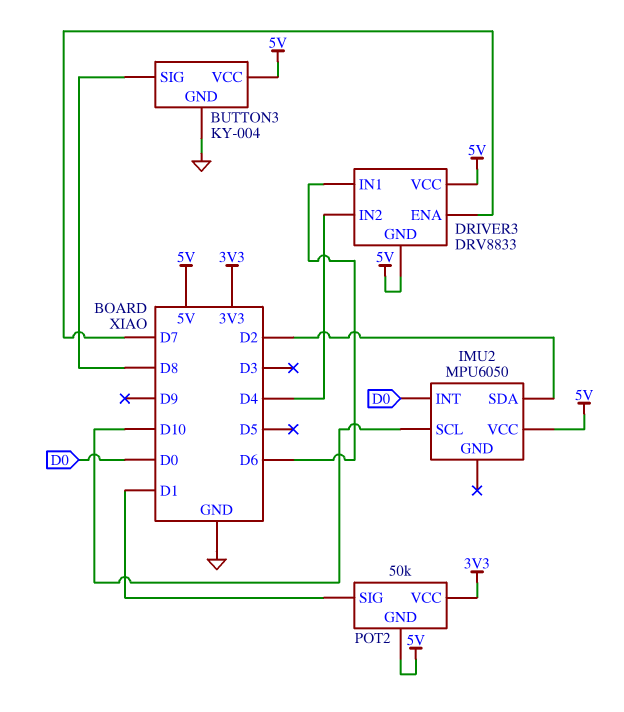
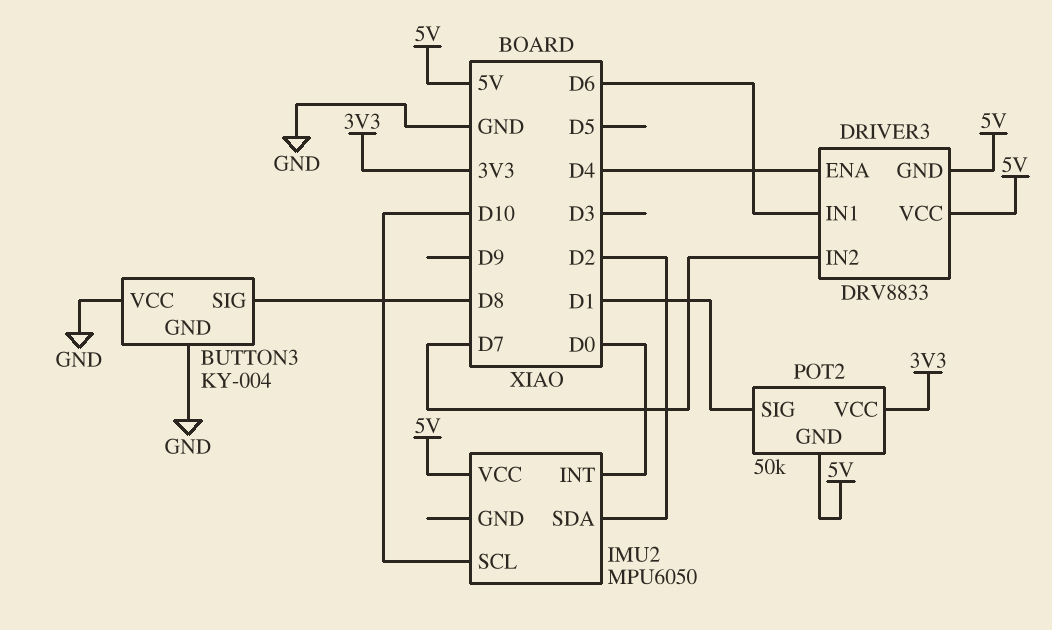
BUTTON3 pin VCC: 5V -> GND
DRIVER3 pin ENA: D7 -> D4
DRIVER3 pin IN2: D4 -> D7

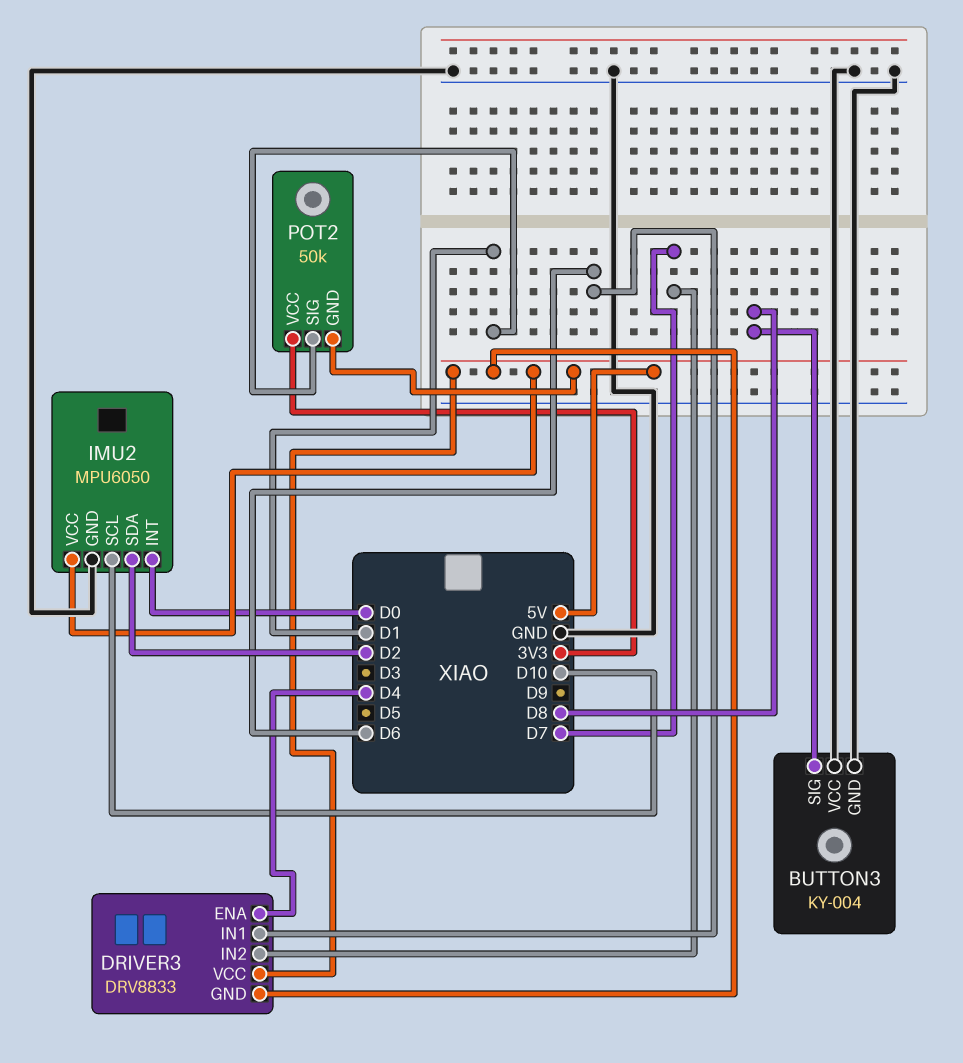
IMU2 pin GND: none -> GND

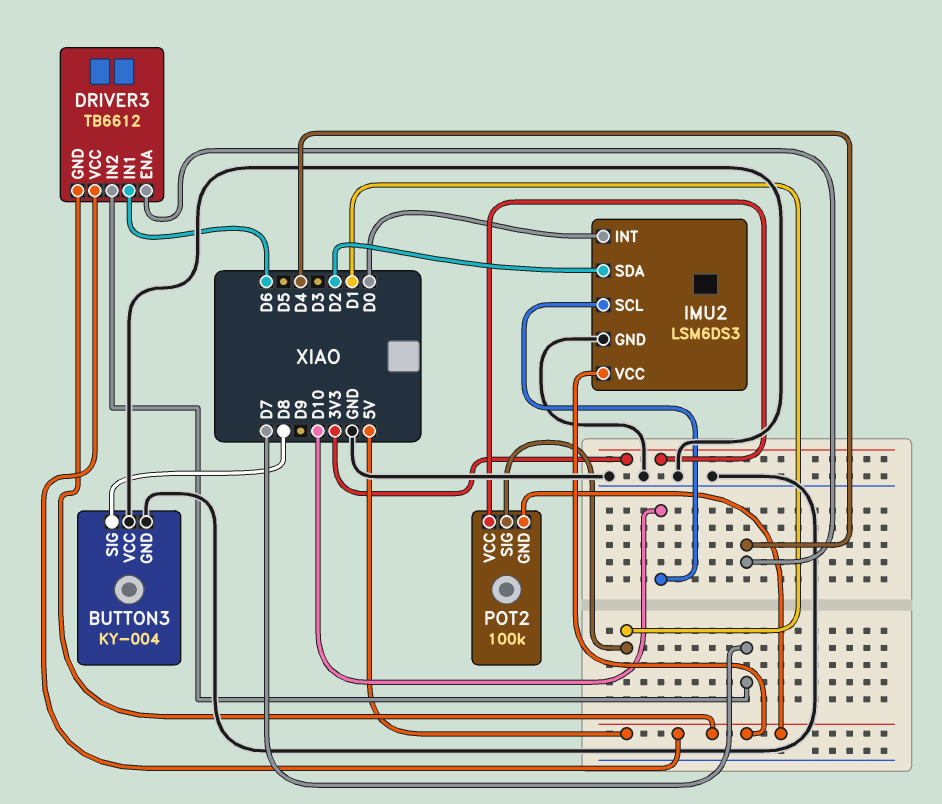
DRIVER3: DRV8833 -> TB6612
IMU2: MPU6050 -> LSM6DS3
POT2: 50k -> 100k

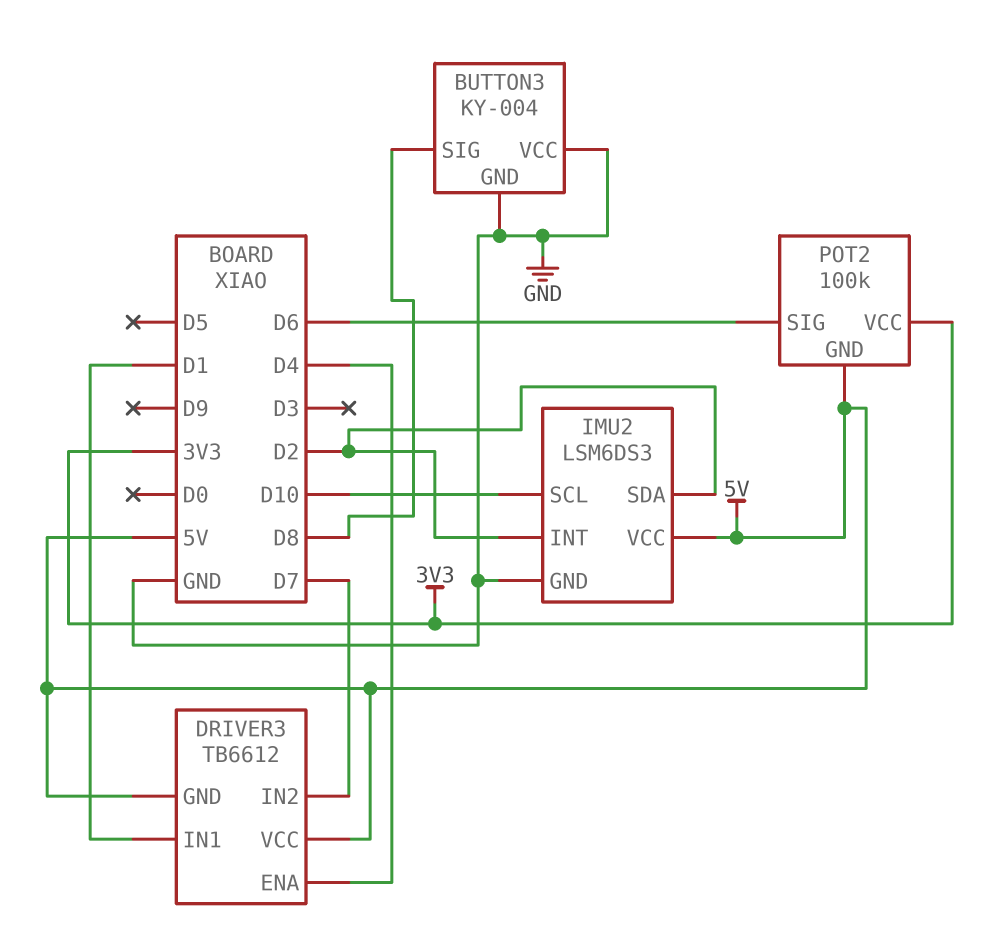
DRIVER3 pin IN1: D6 -> D1
IMU2 pin INT: D0 -> D2
POT2 pin SIG: D1 -> D6

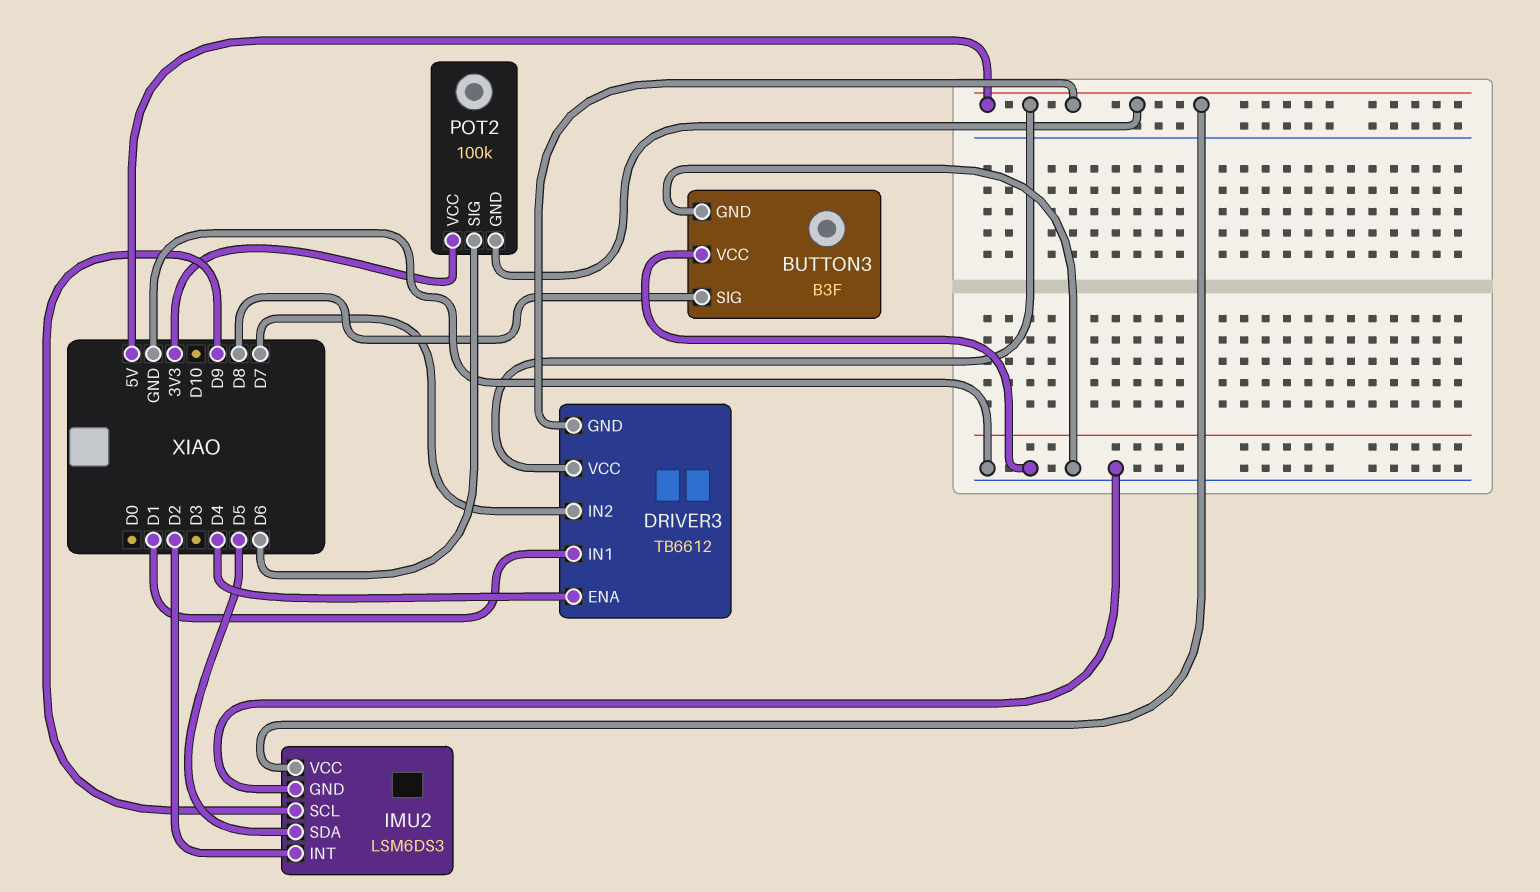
BUTTON3: KY-004 -> B3F
IMU2 pin SCL: D10 -> D9
IMU2 pin SDA: D2 -> D5

